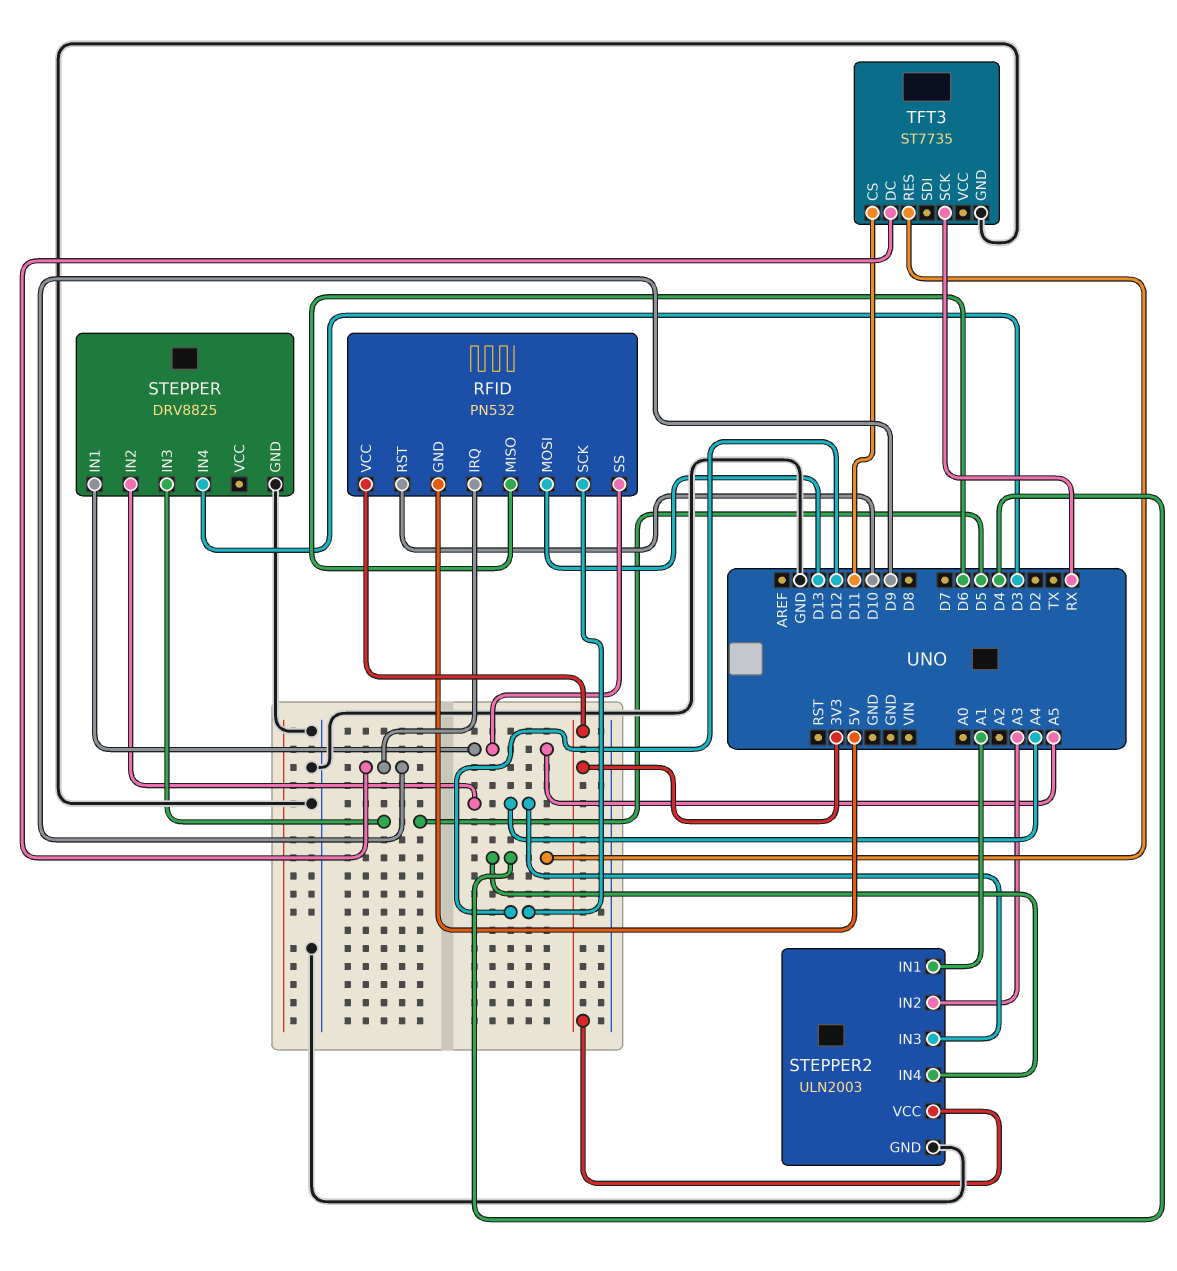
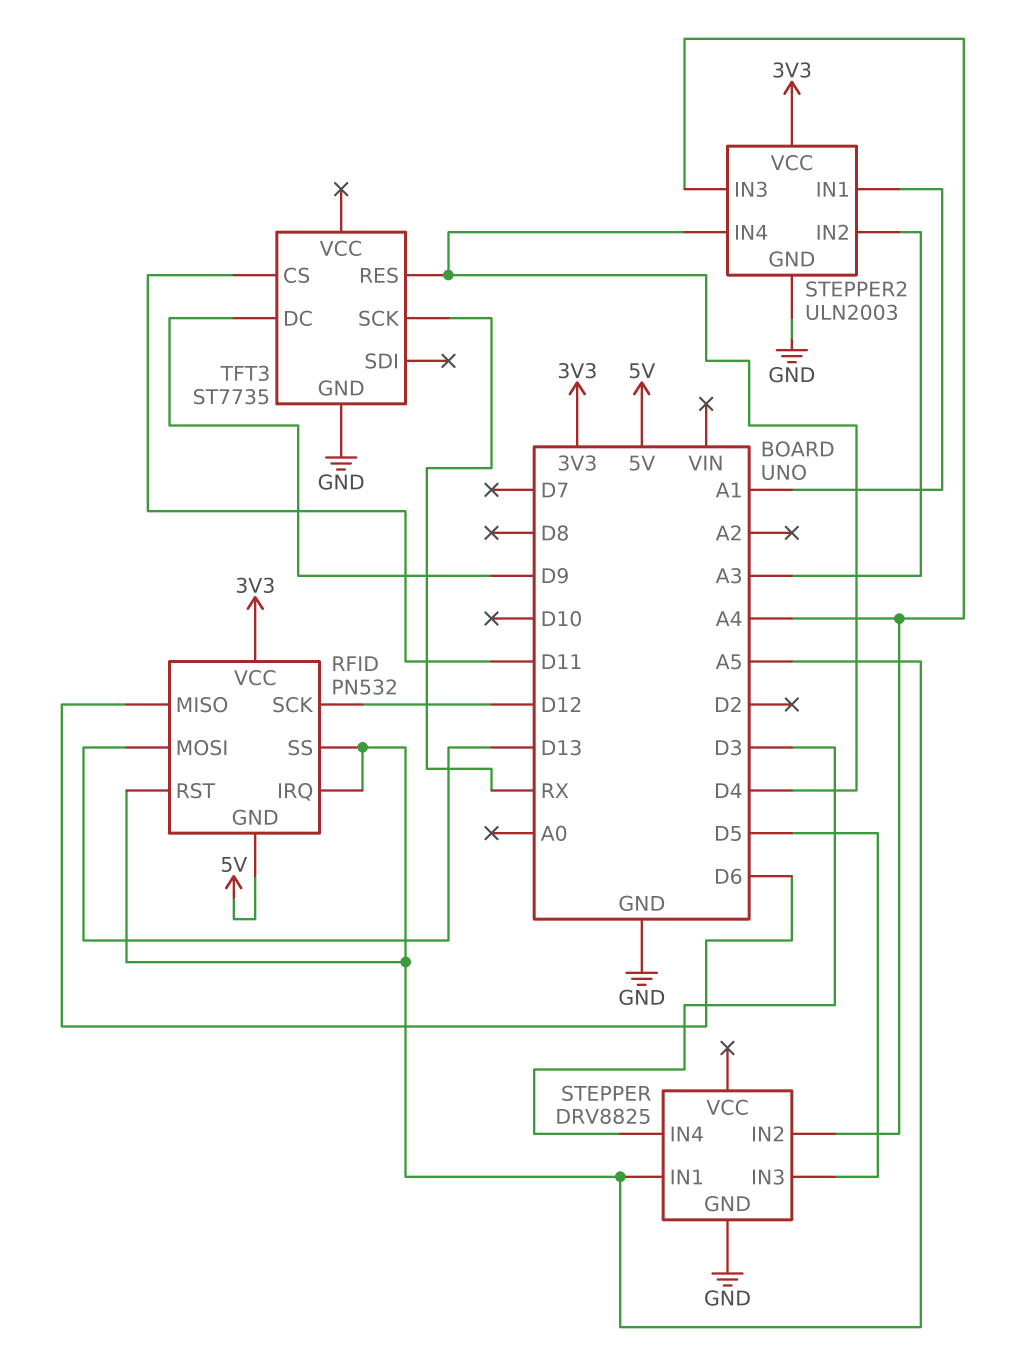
RFID pin IRQ: D9 -> A5
RFID pin RST: D10 -> A5

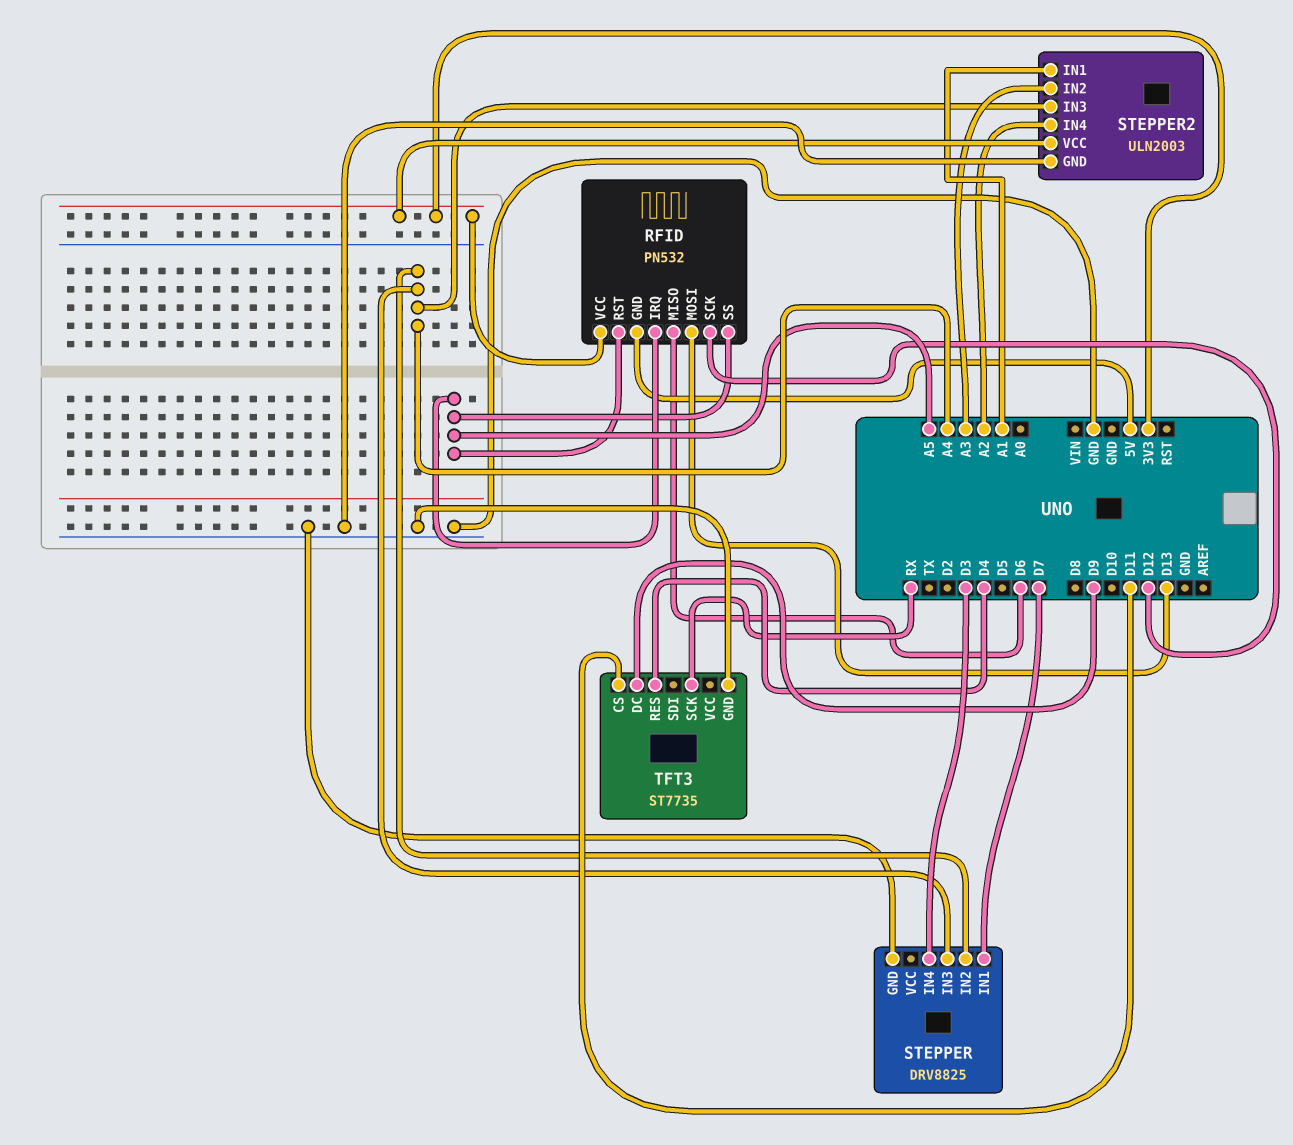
STEPPER pin IN1: A5 -> D7
STEPPER pin IN3: D5 -> A4
STEPPER2 pin IN4: D4 -> A2

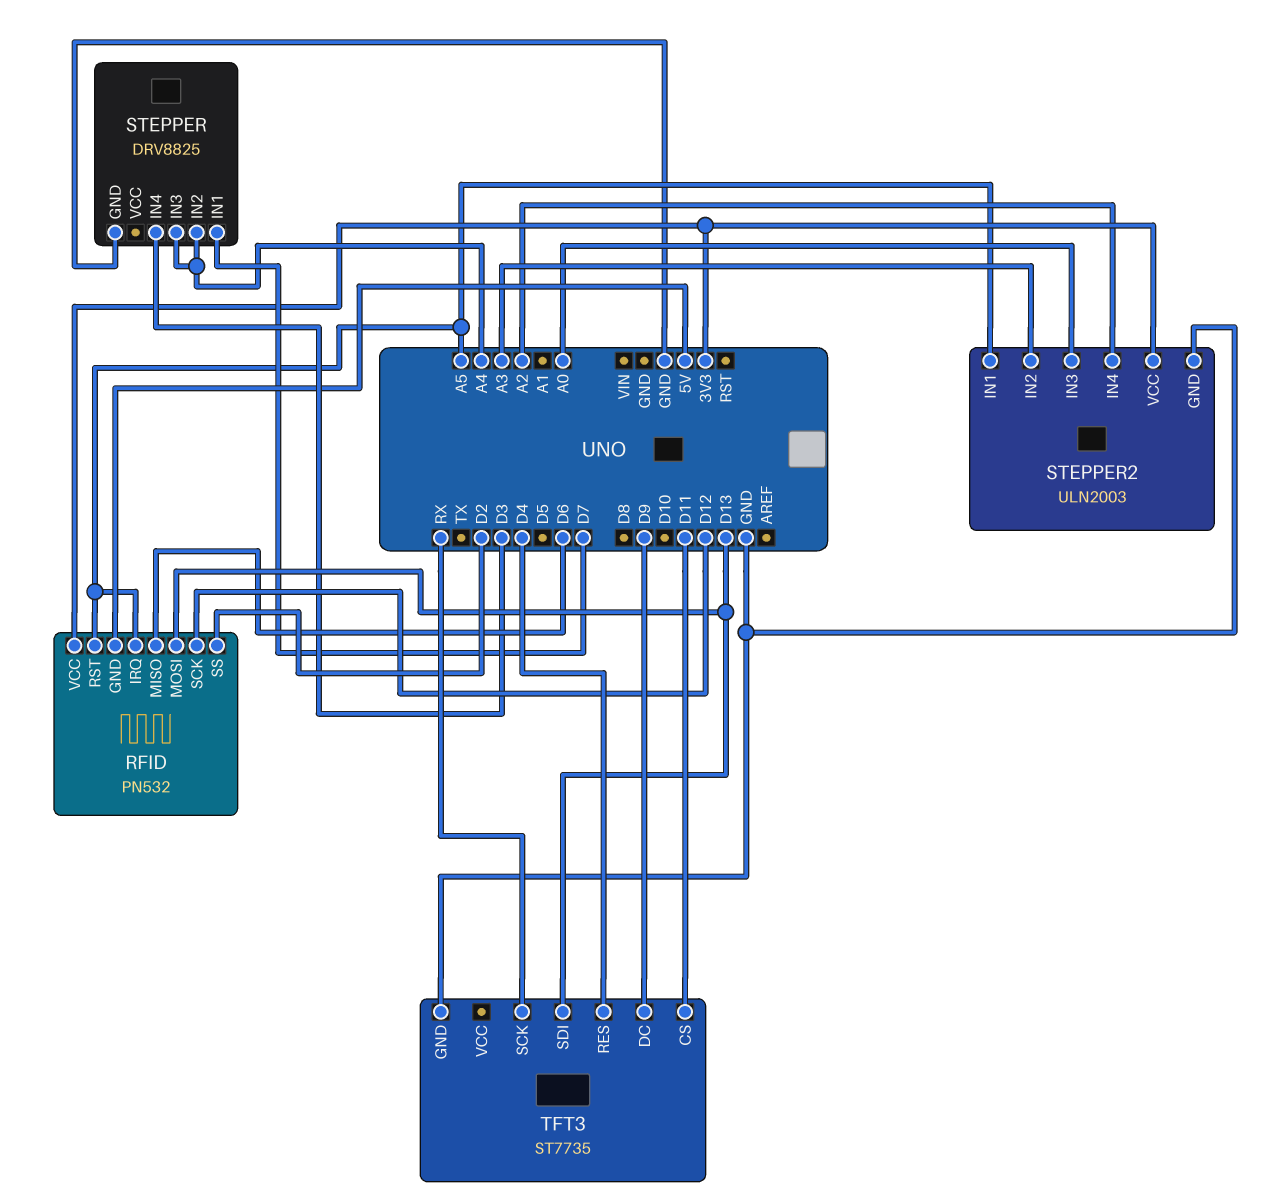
RFID pin SS: A5 -> D2
STEPPER2 pin IN1: A1 -> A5
STEPPER2 pin IN3: A4 -> A0
TFT3 pin SDI: none -> D13

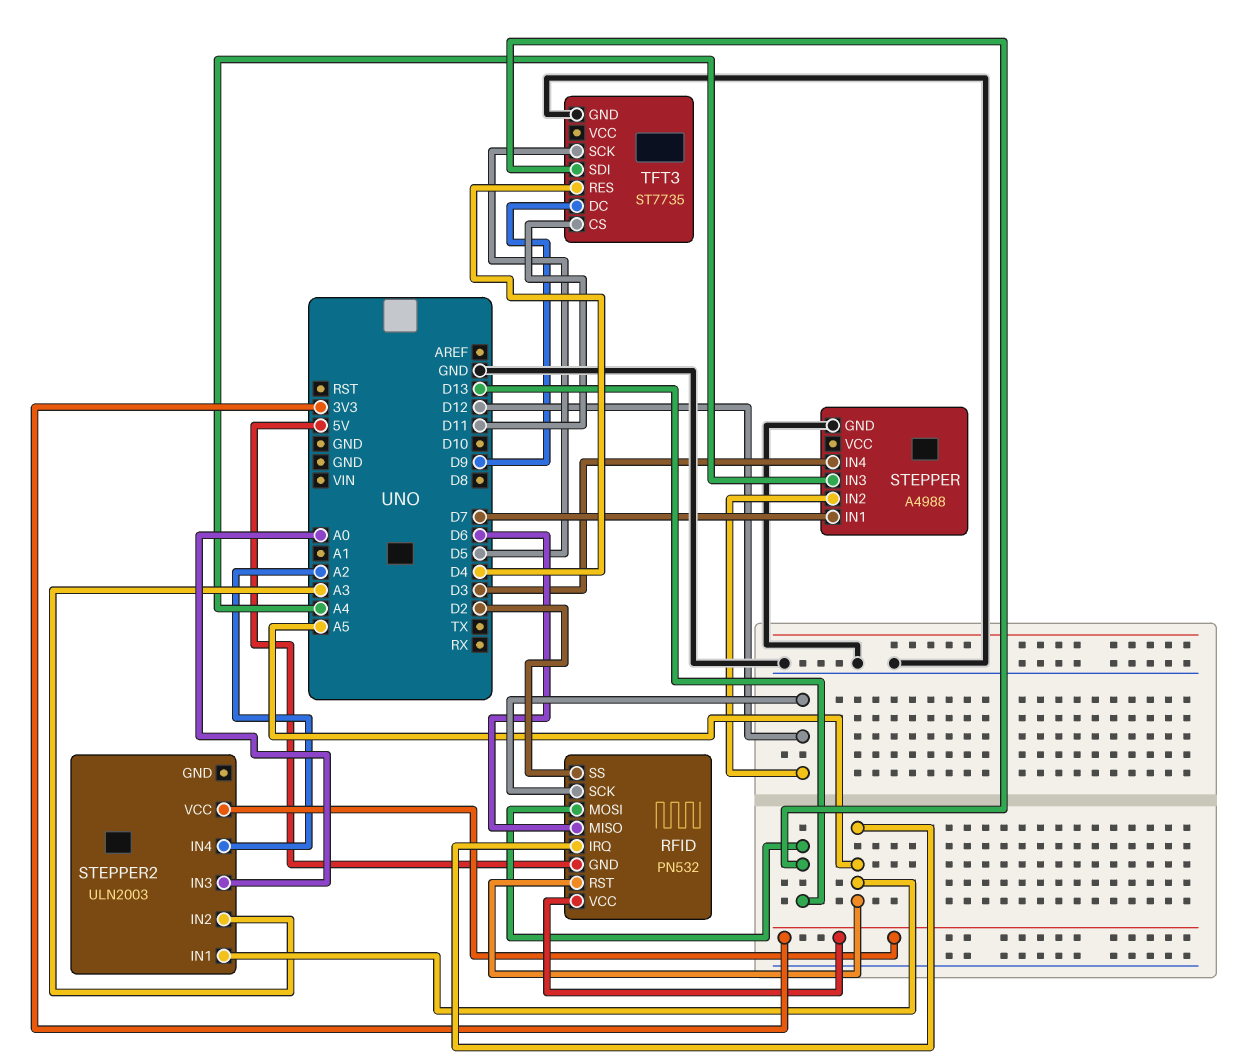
STEPPER: DRV8825 -> A4988
STEPPER pin IN2: A4 -> D12
STEPPER2 pin GND: GND -> none
TFT3 pin SCK: RX -> D5

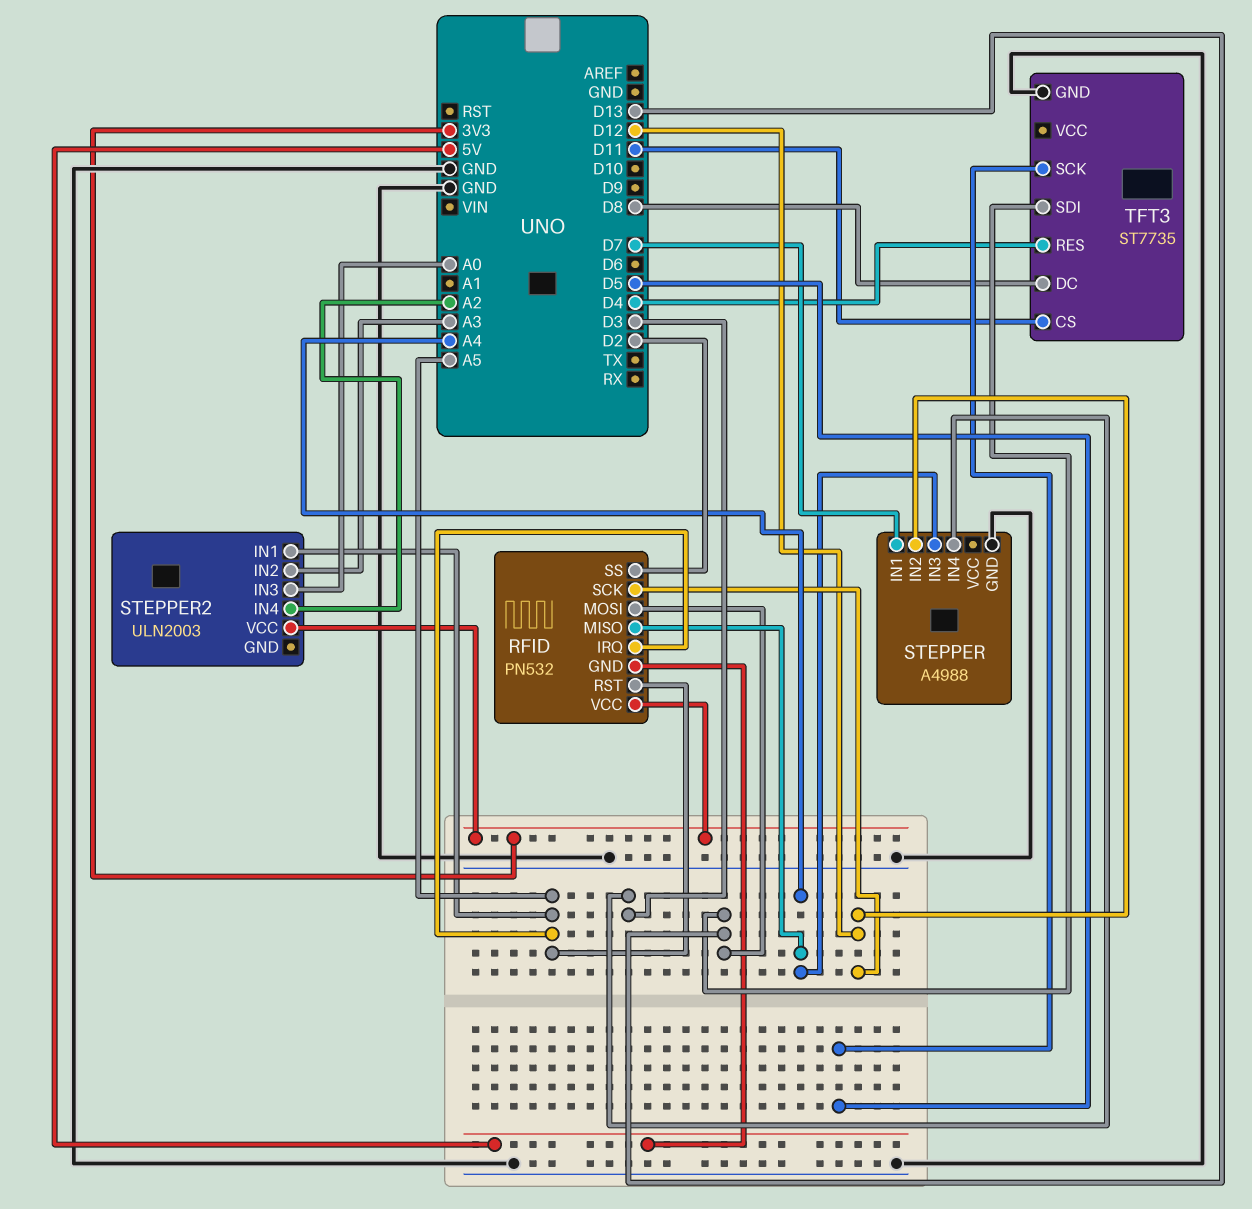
RFID pin MISO: D6 -> A4
TFT3 pin DC: D9 -> D8

